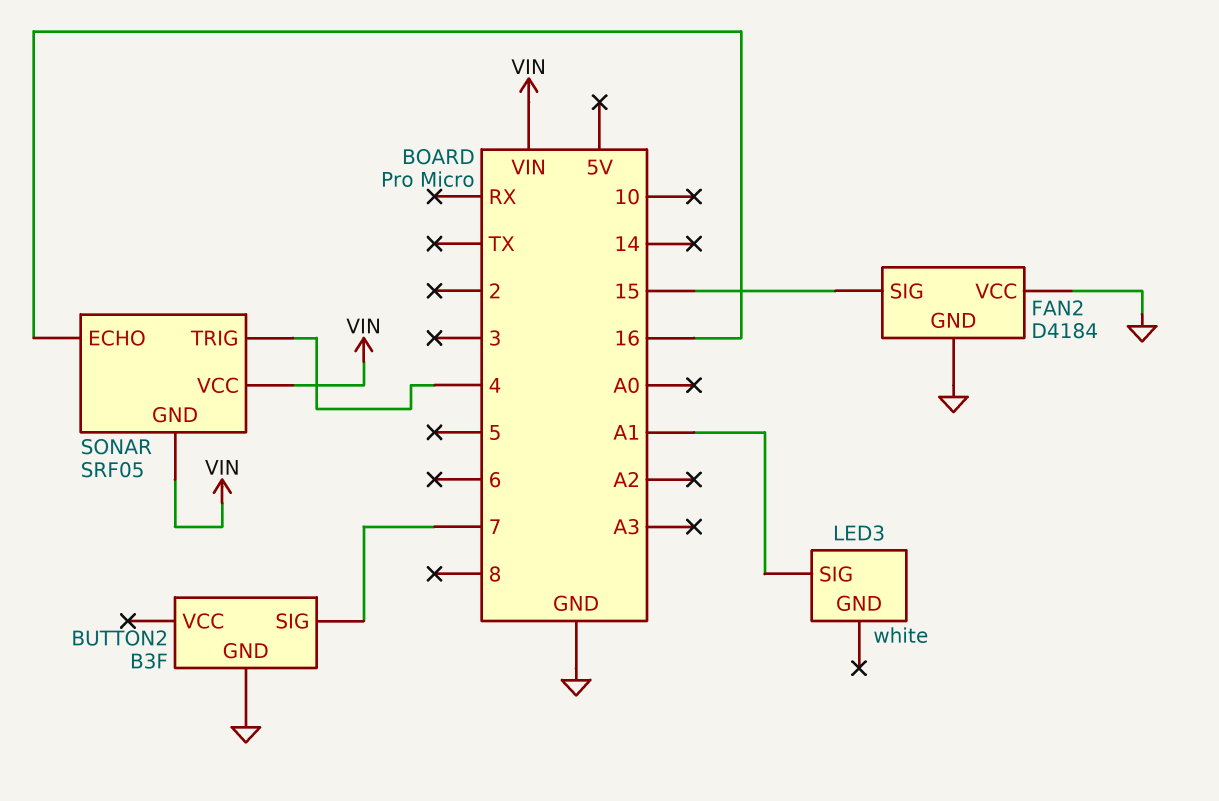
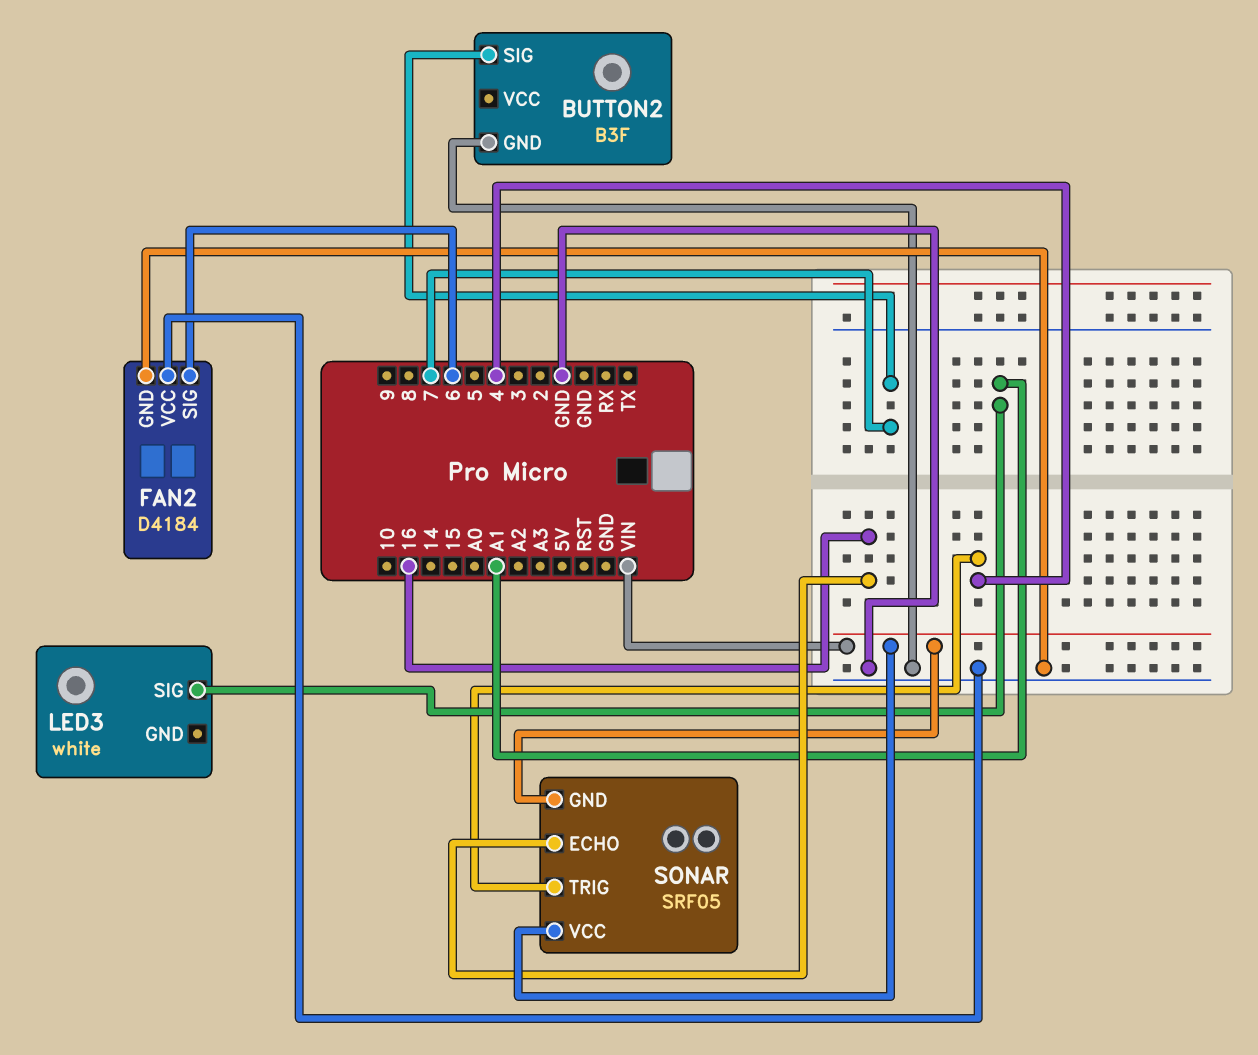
FAN2 pin SIG: 15 -> 6

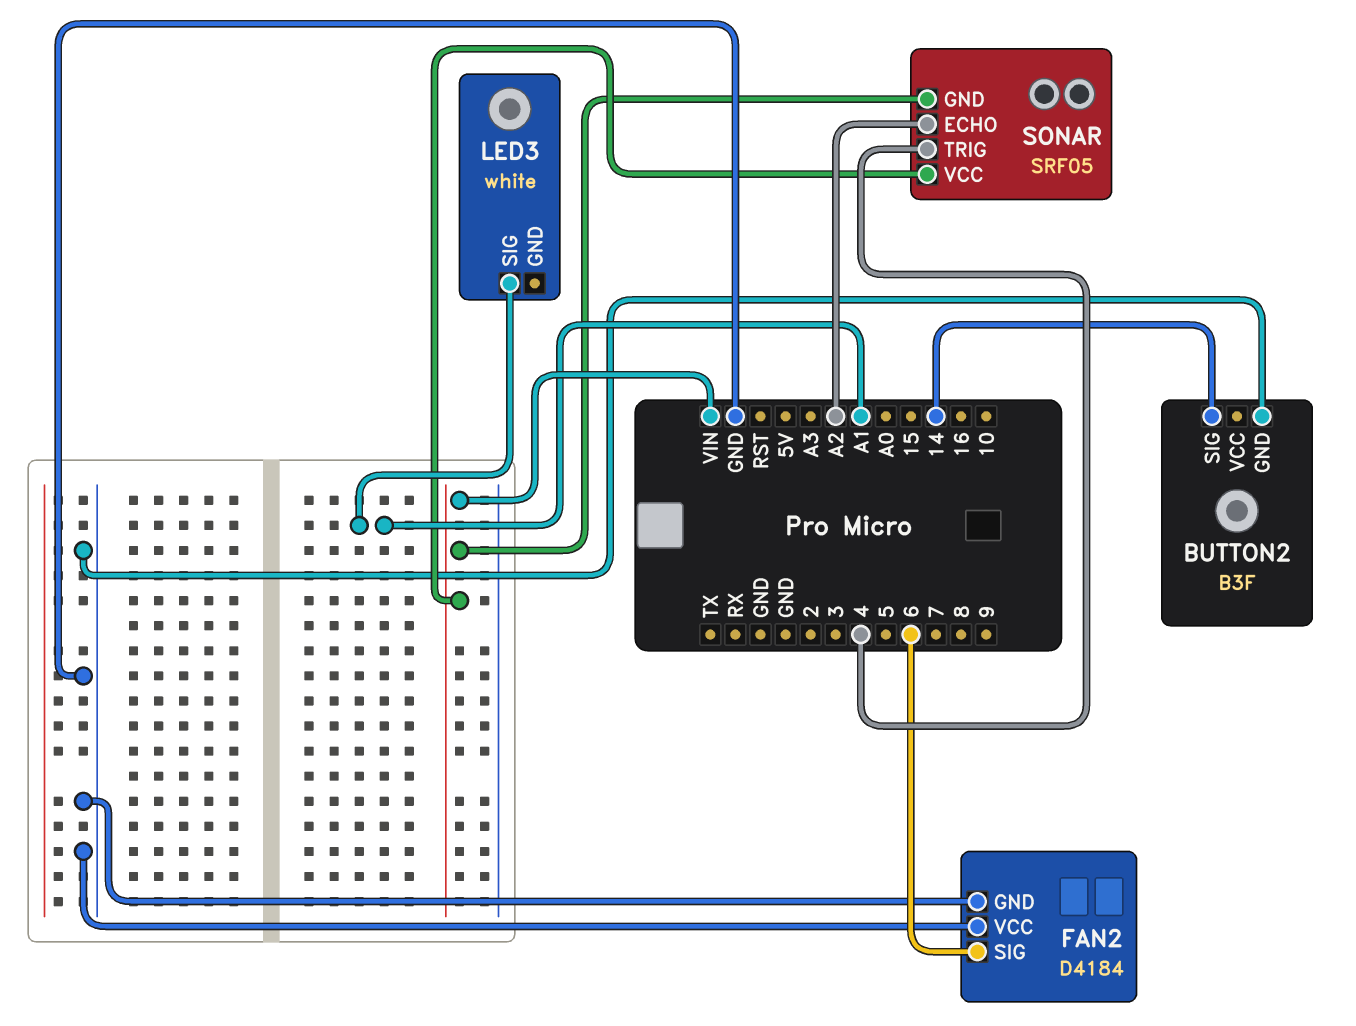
BUTTON2 pin SIG: 7 -> 14
SONAR pin ECHO: 16 -> A2

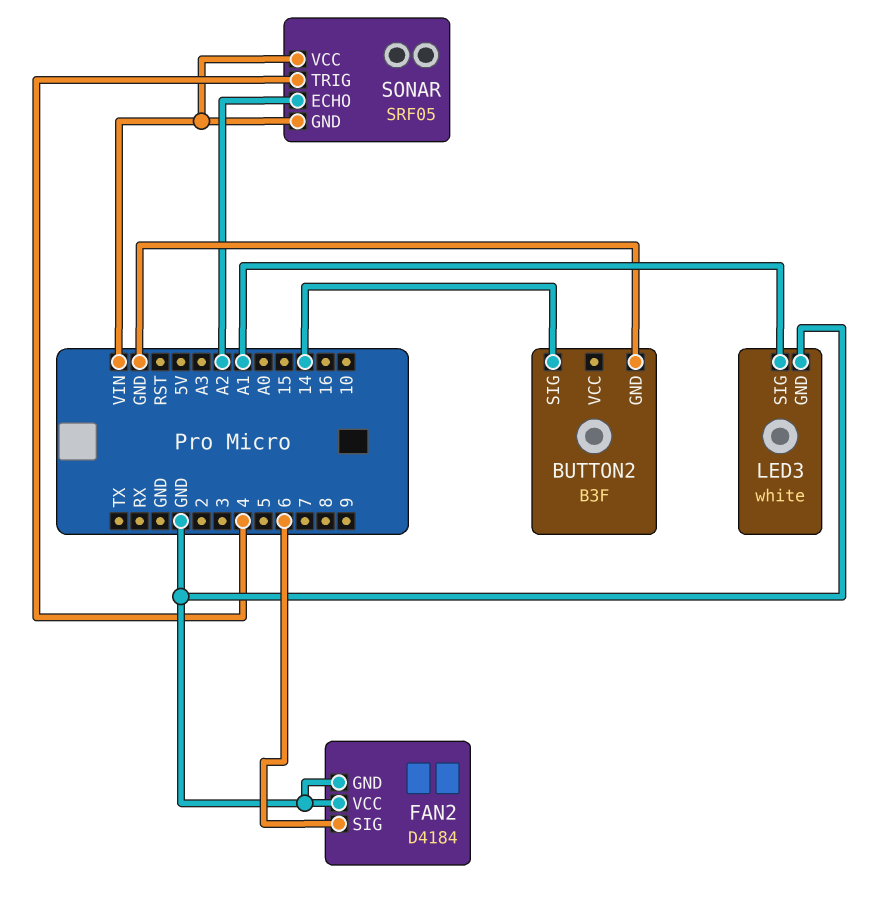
LED3 pin GND: none -> GND

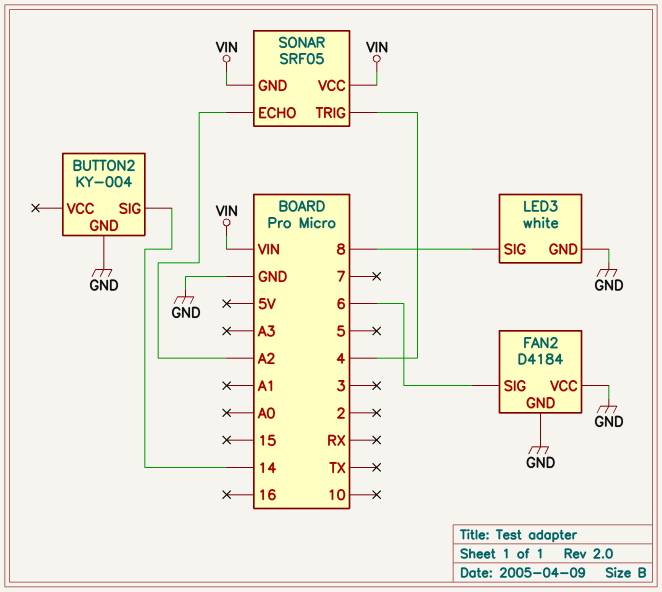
BUTTON2: B3F -> KY-004
LED3 pin SIG: A1 -> 8

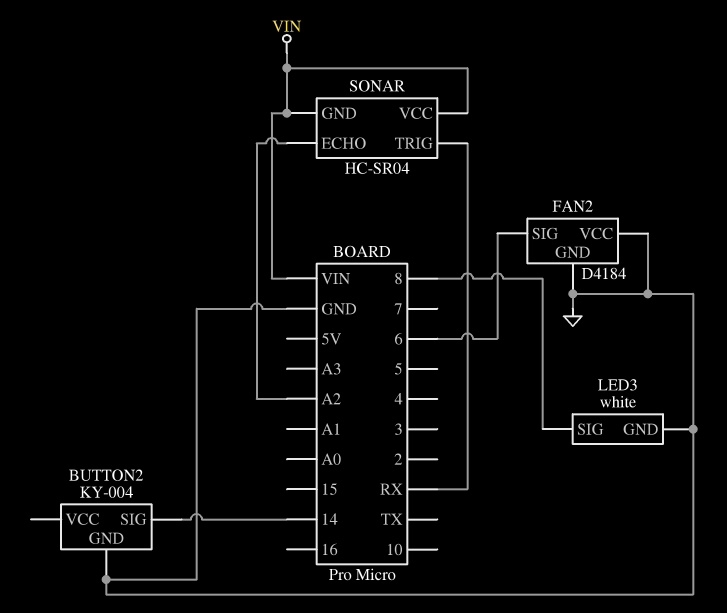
SONAR: SRF05 -> HC-SR04
SONAR pin TRIG: 4 -> RX

